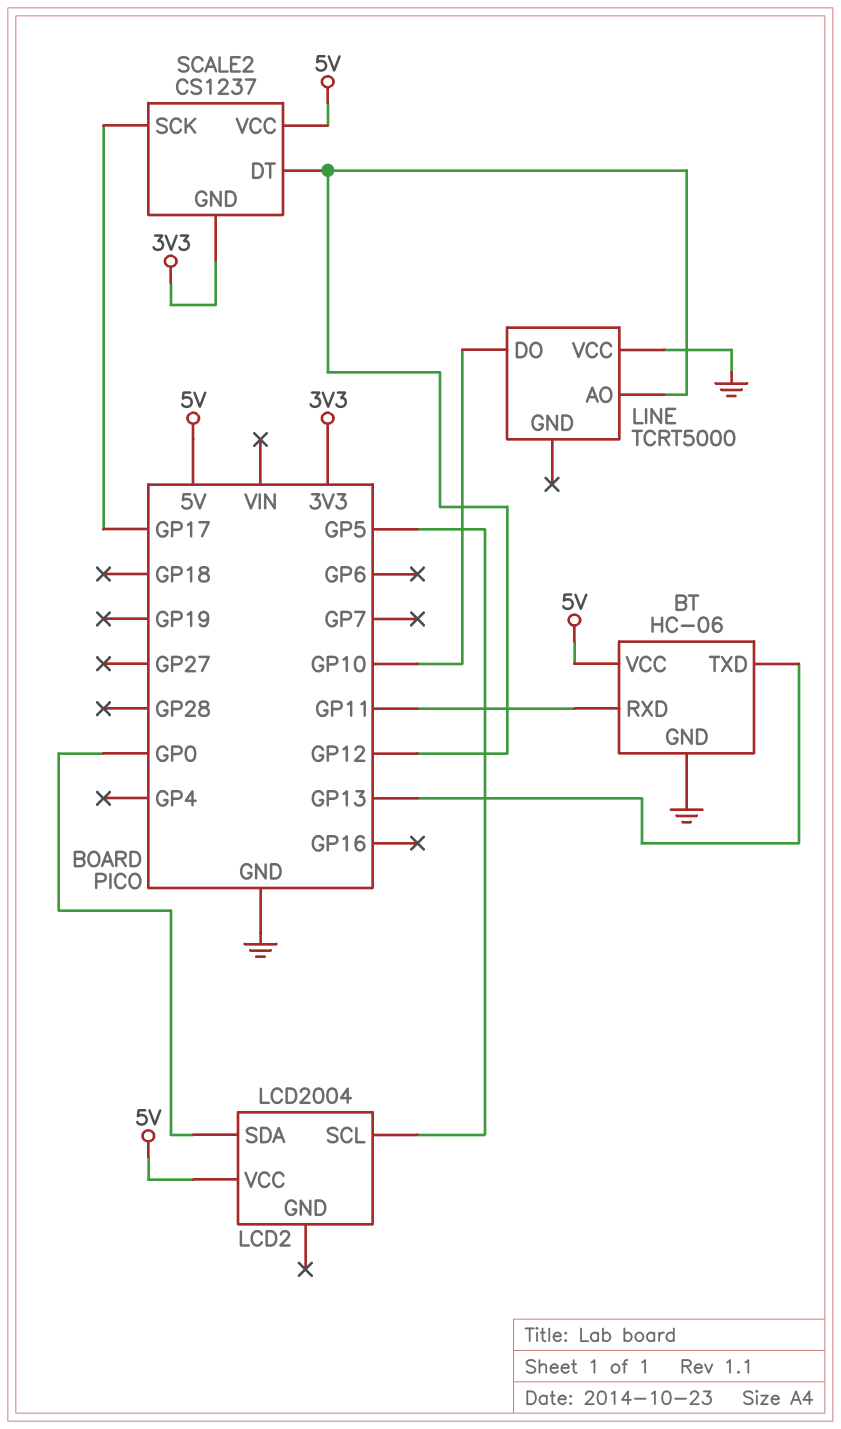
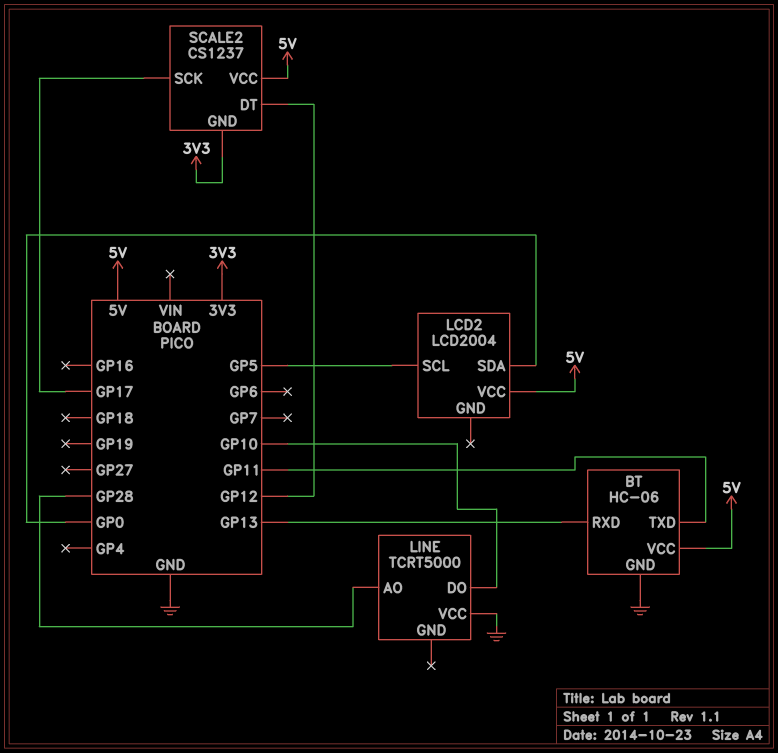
BT pin RXD: GP11 -> GP13
BT pin TXD: GP13 -> GP11
LINE pin AO: GP12 -> GP28

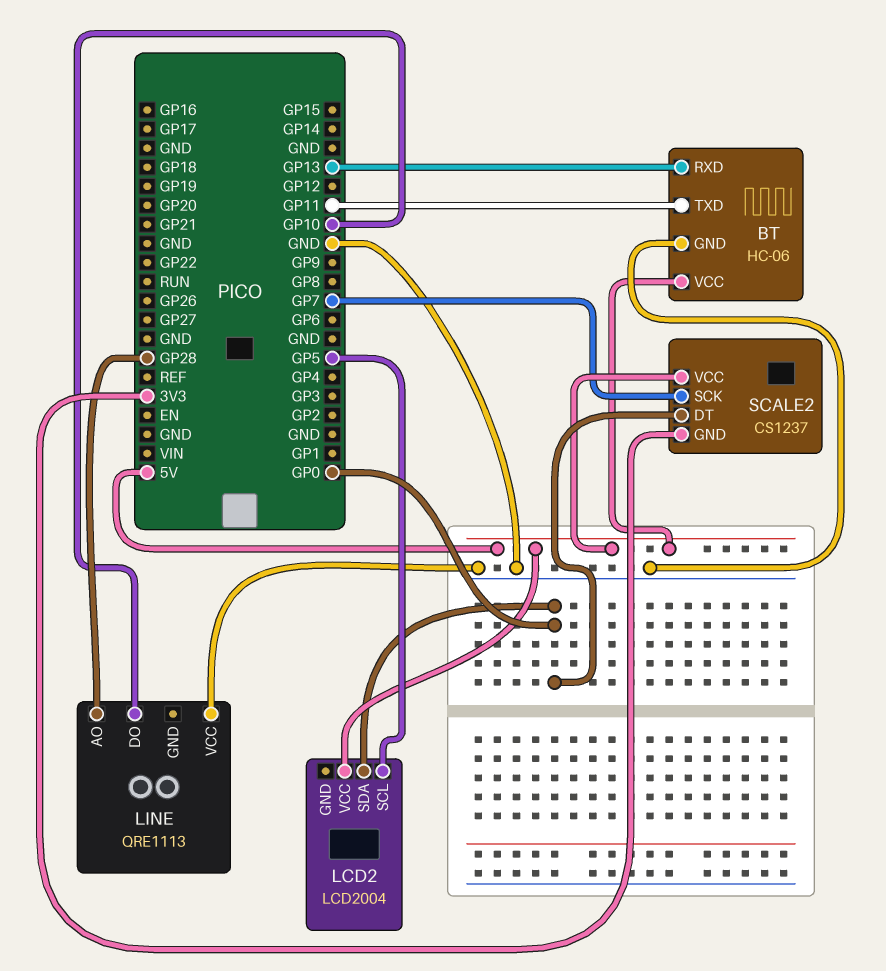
LINE: TCRT5000 -> QRE1113
SCALE2 pin DT: GP12 -> GP0
SCALE2 pin SCK: GP17 -> GP7

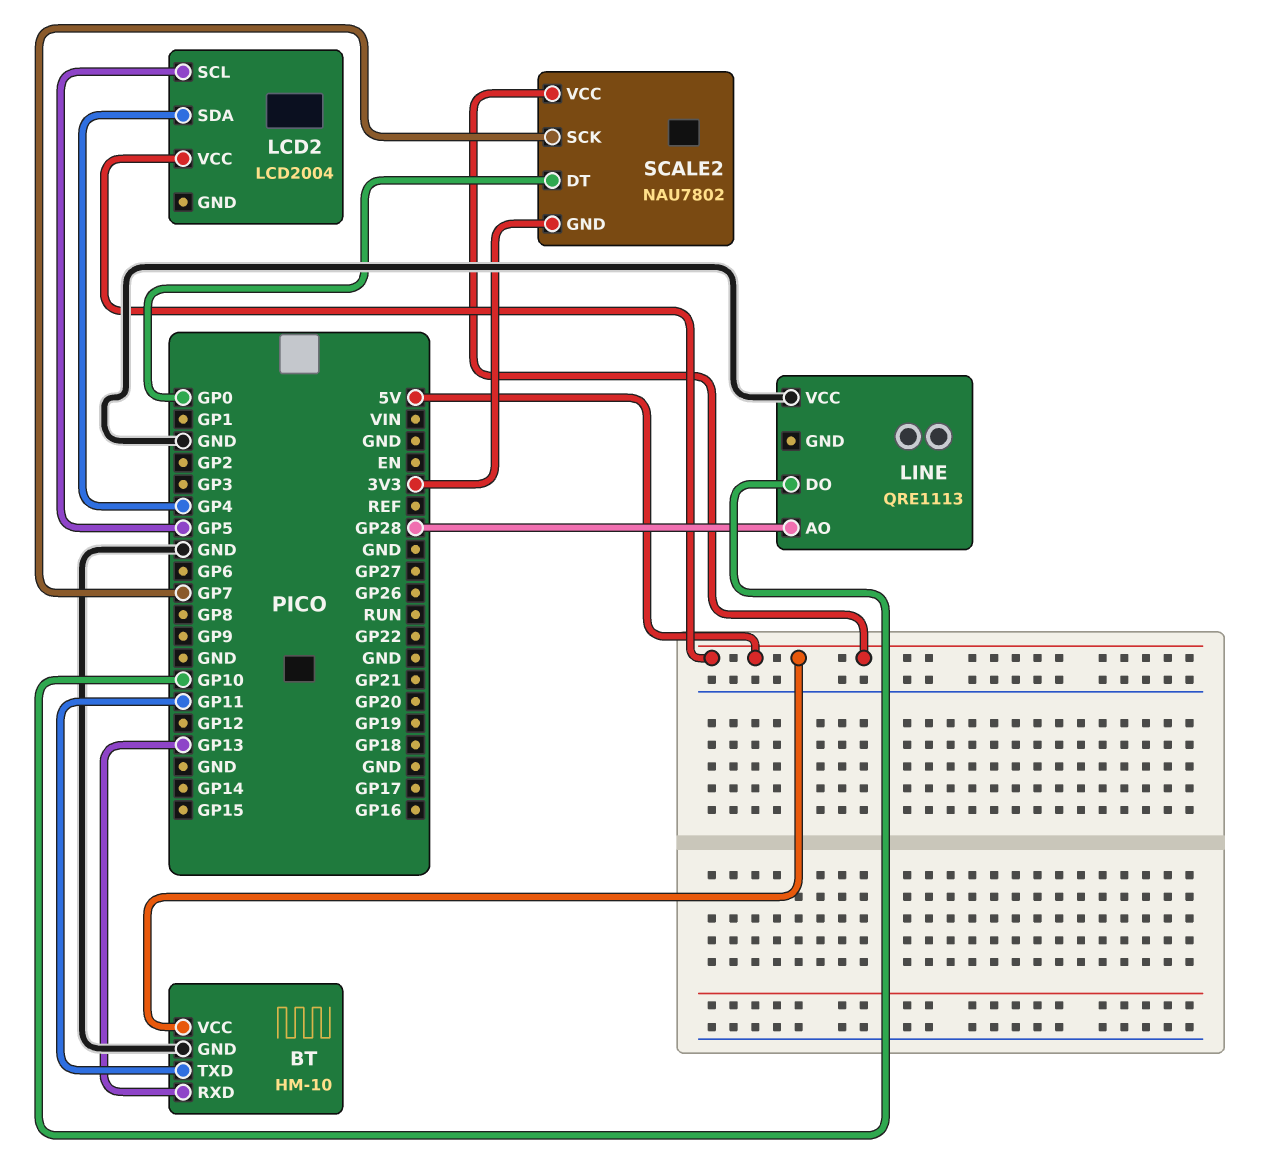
BT: HC-06 -> HM-10
LCD2 pin SDA: GP0 -> GP4
SCALE2: CS1237 -> NAU7802

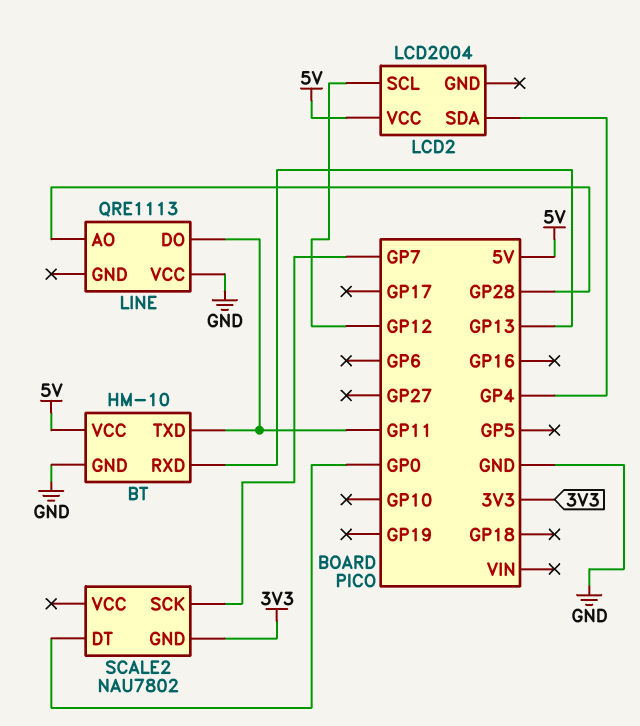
LCD2 pin SCL: GP5 -> GP12
LINE pin DO: GP10 -> GP11
SCALE2 pin VCC: 5V -> none

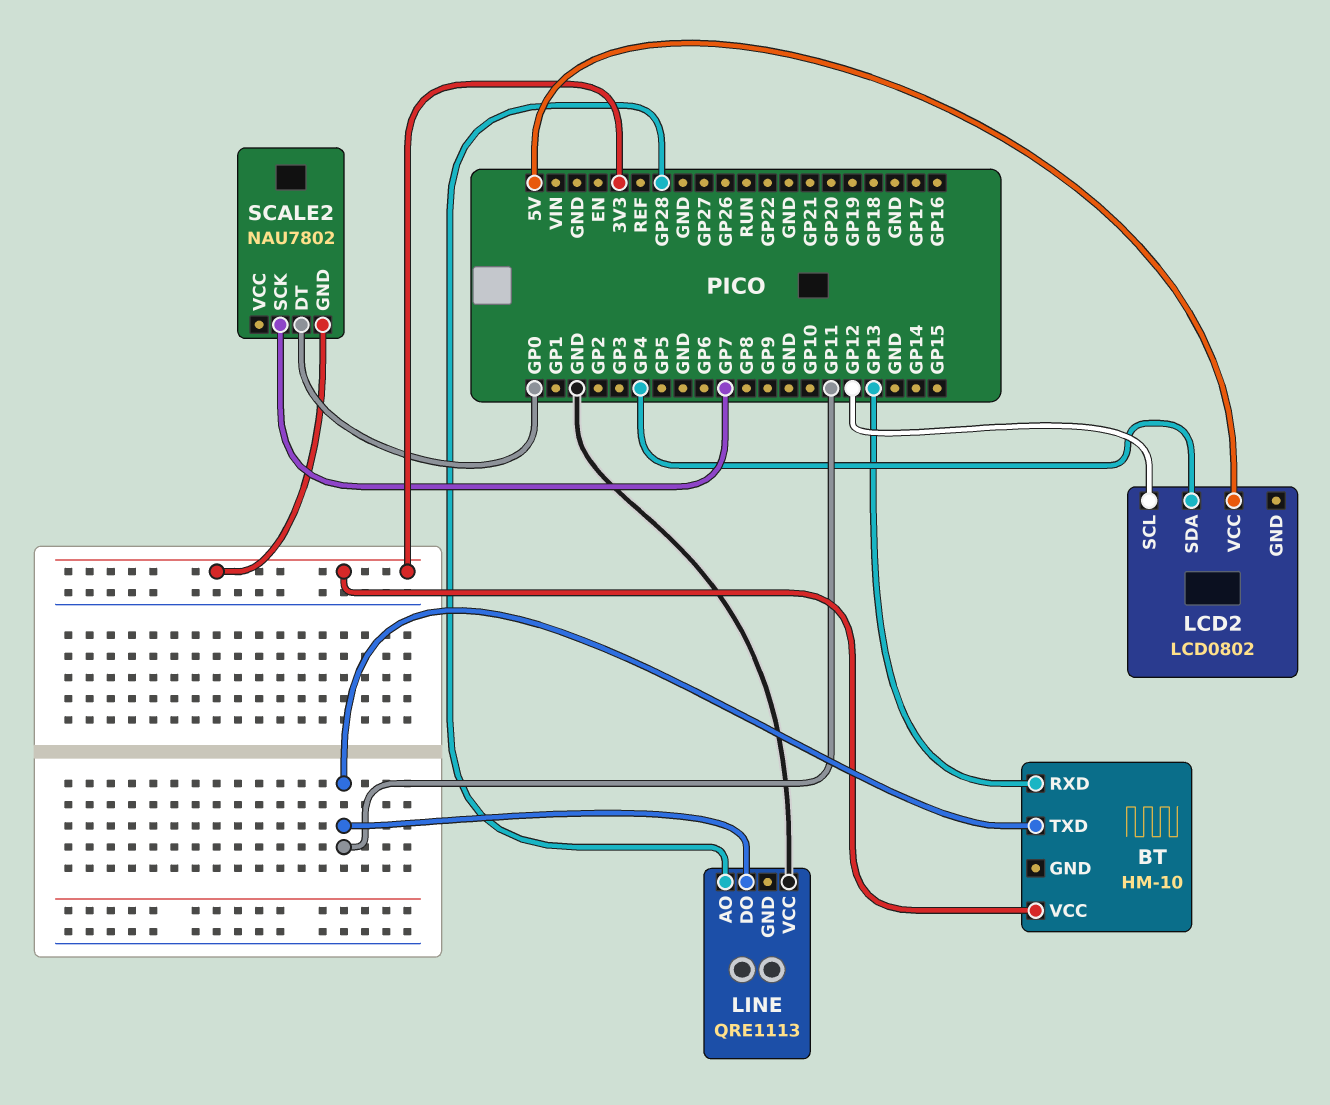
BT pin GND: GND -> none
BT pin VCC: 5V -> 3V3
LCD2: LCD2004 -> LCD0802

